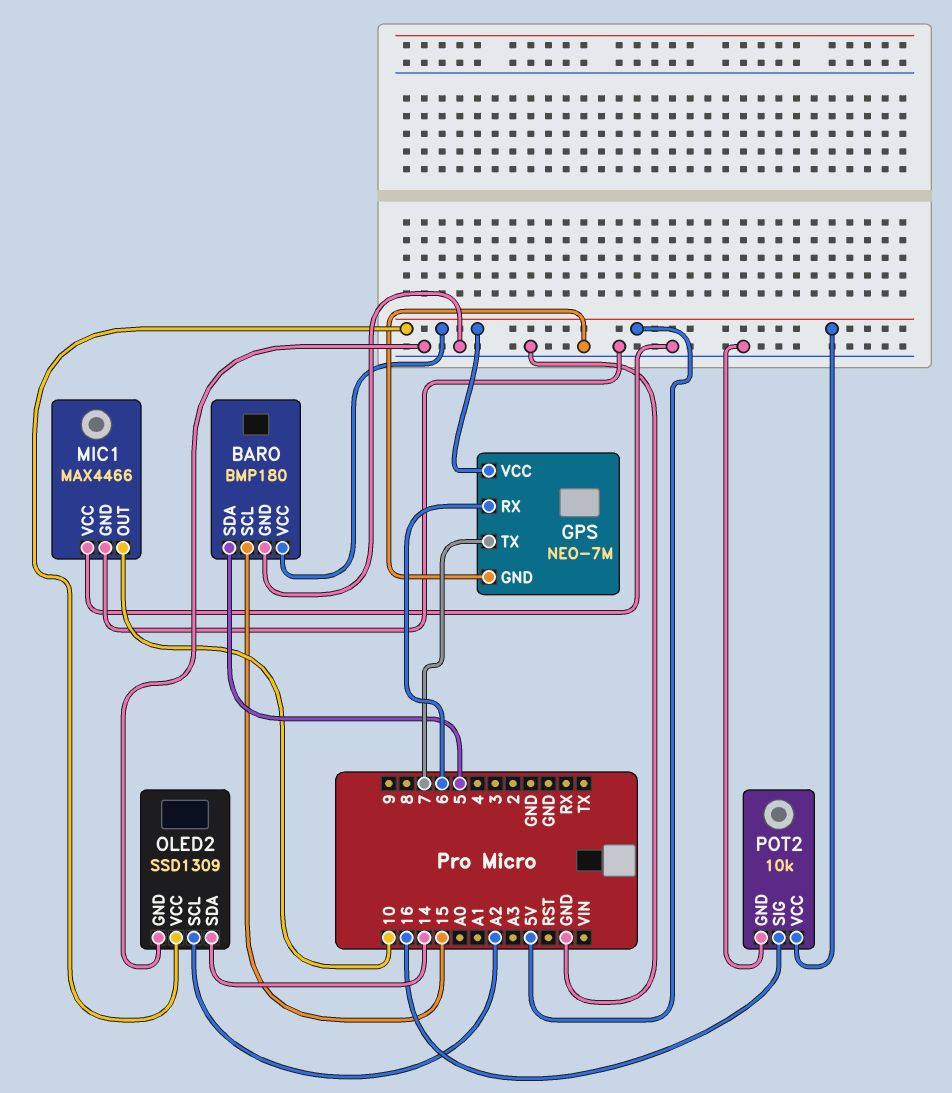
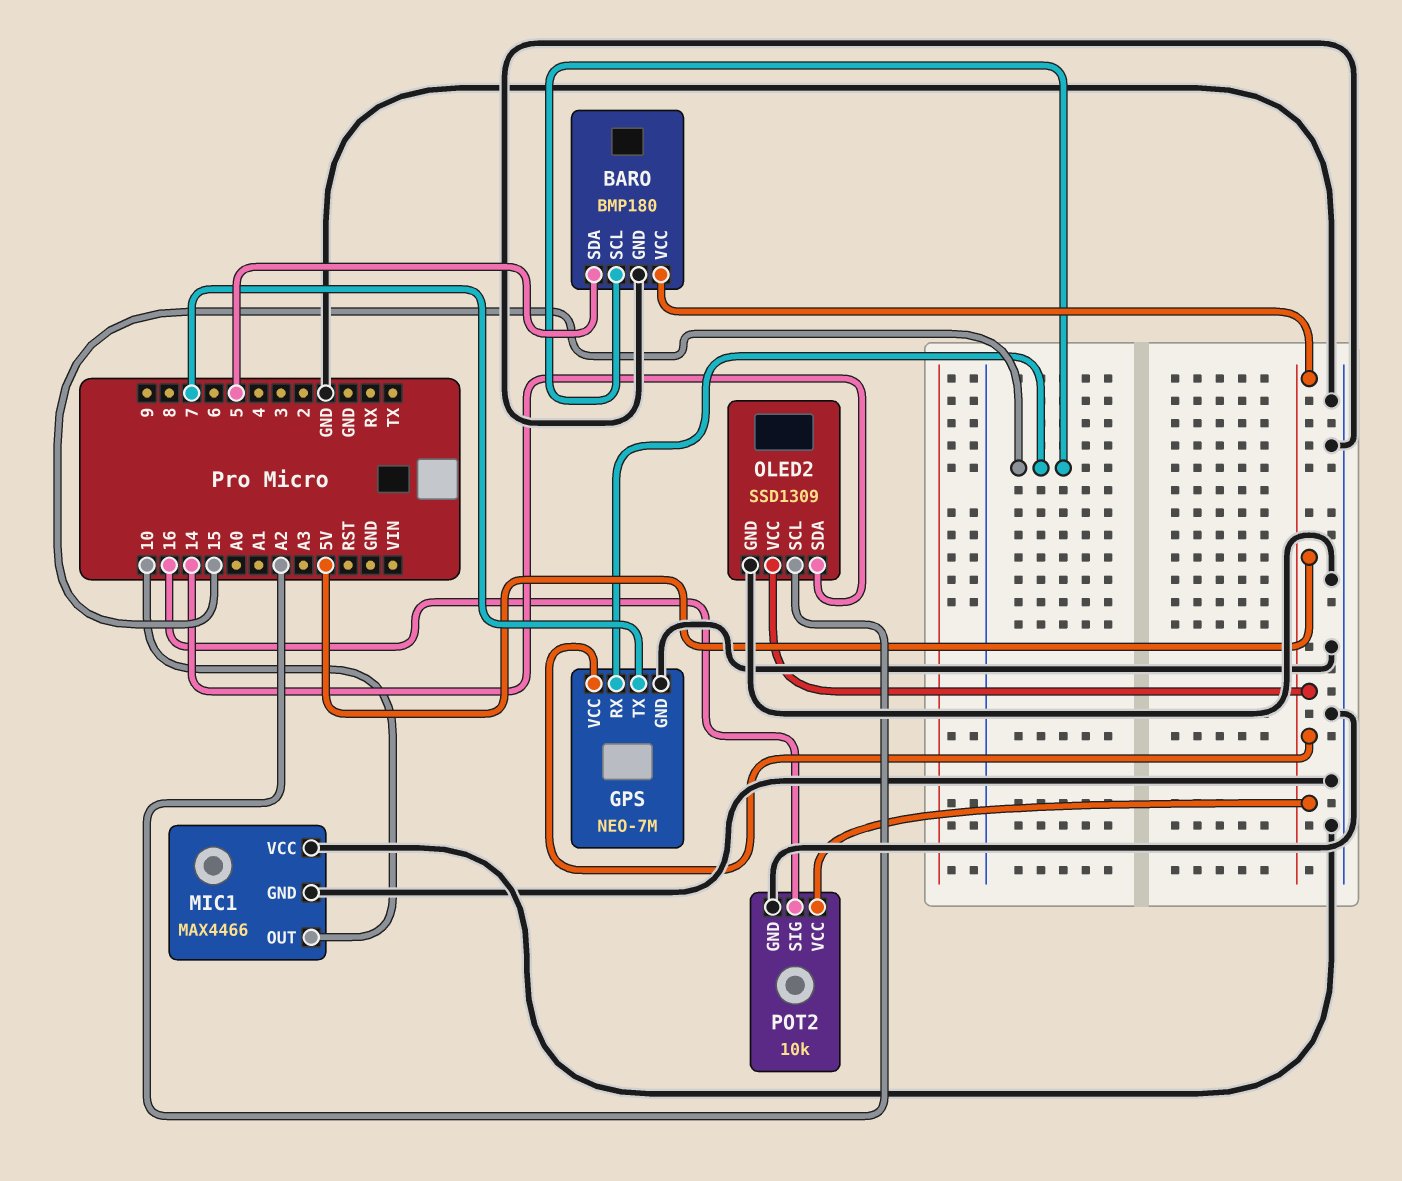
GPS pin RX: 6 -> 15

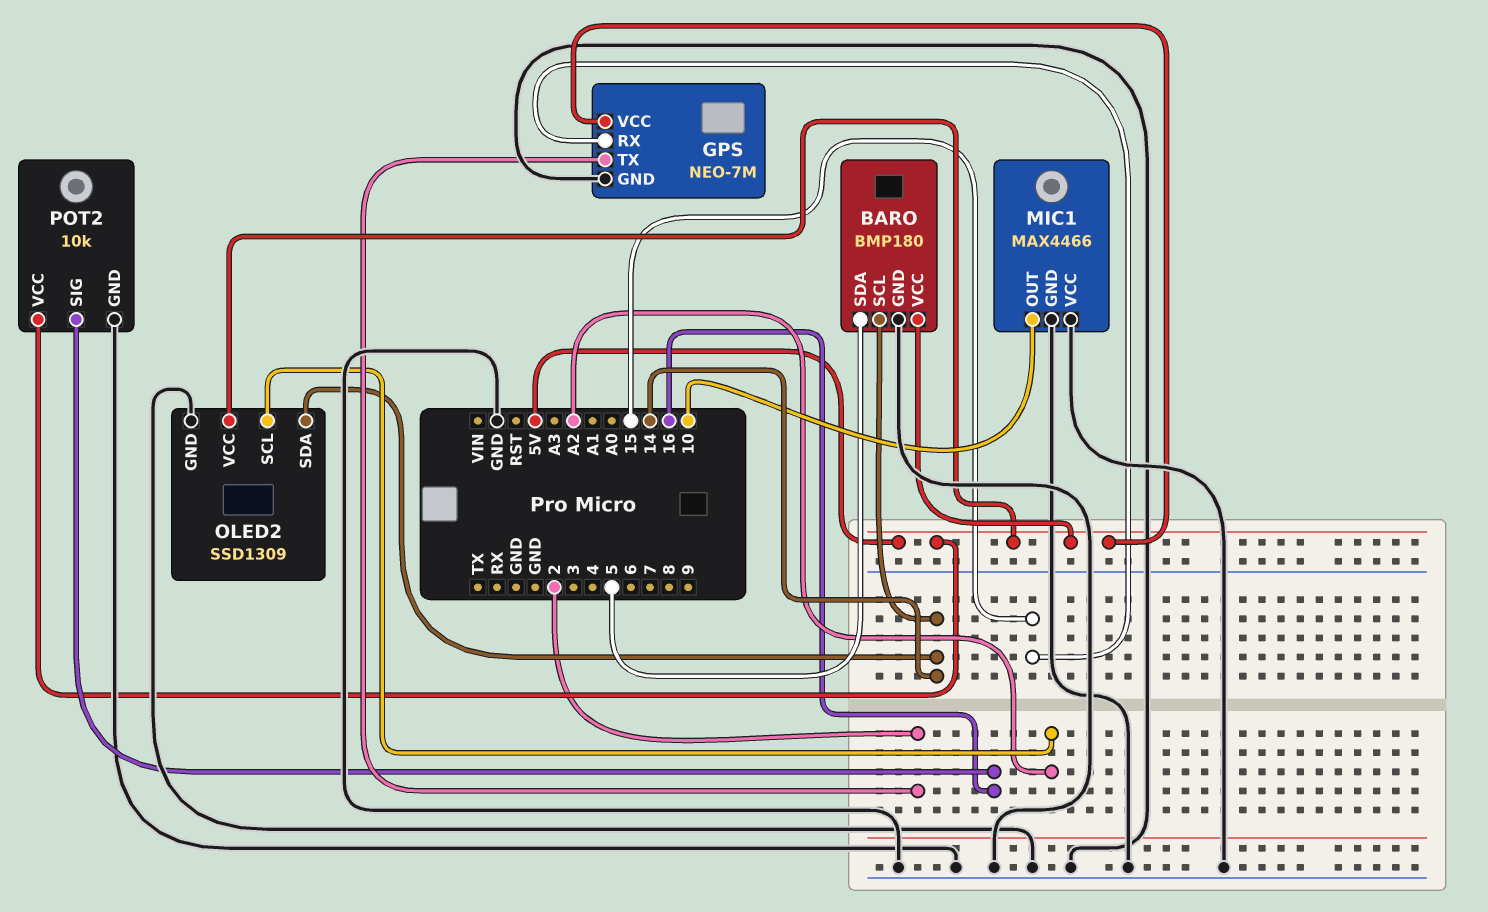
BARO pin SCL: 15 -> 14
GPS pin TX: 7 -> 2

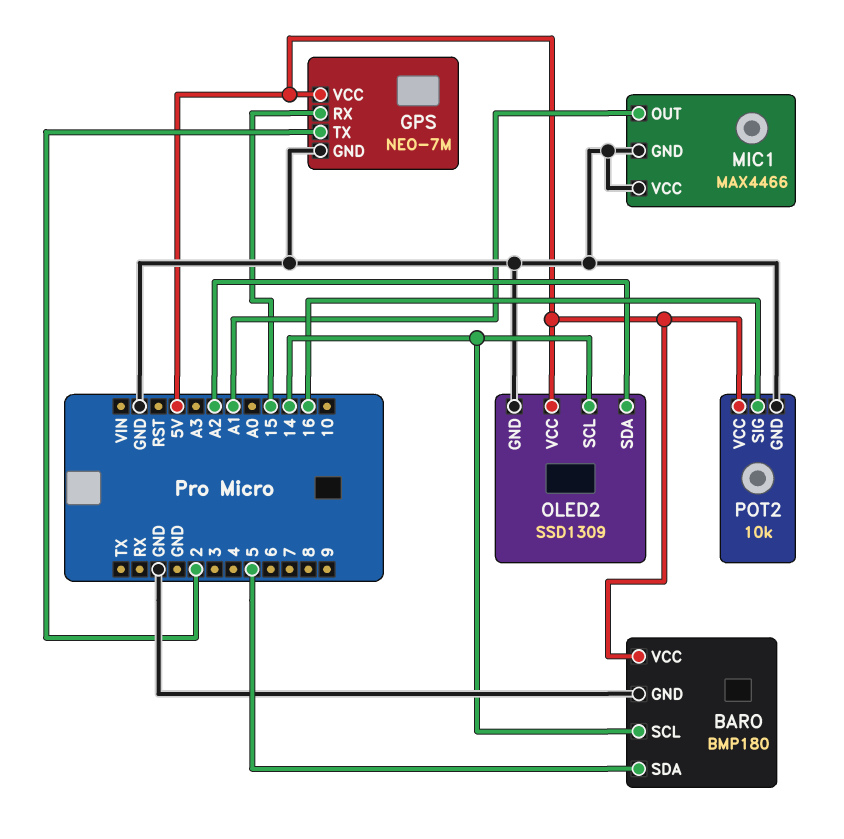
MIC1 pin OUT: 10 -> A1
OLED2 pin SCL: A2 -> 14
OLED2 pin SDA: 14 -> A2

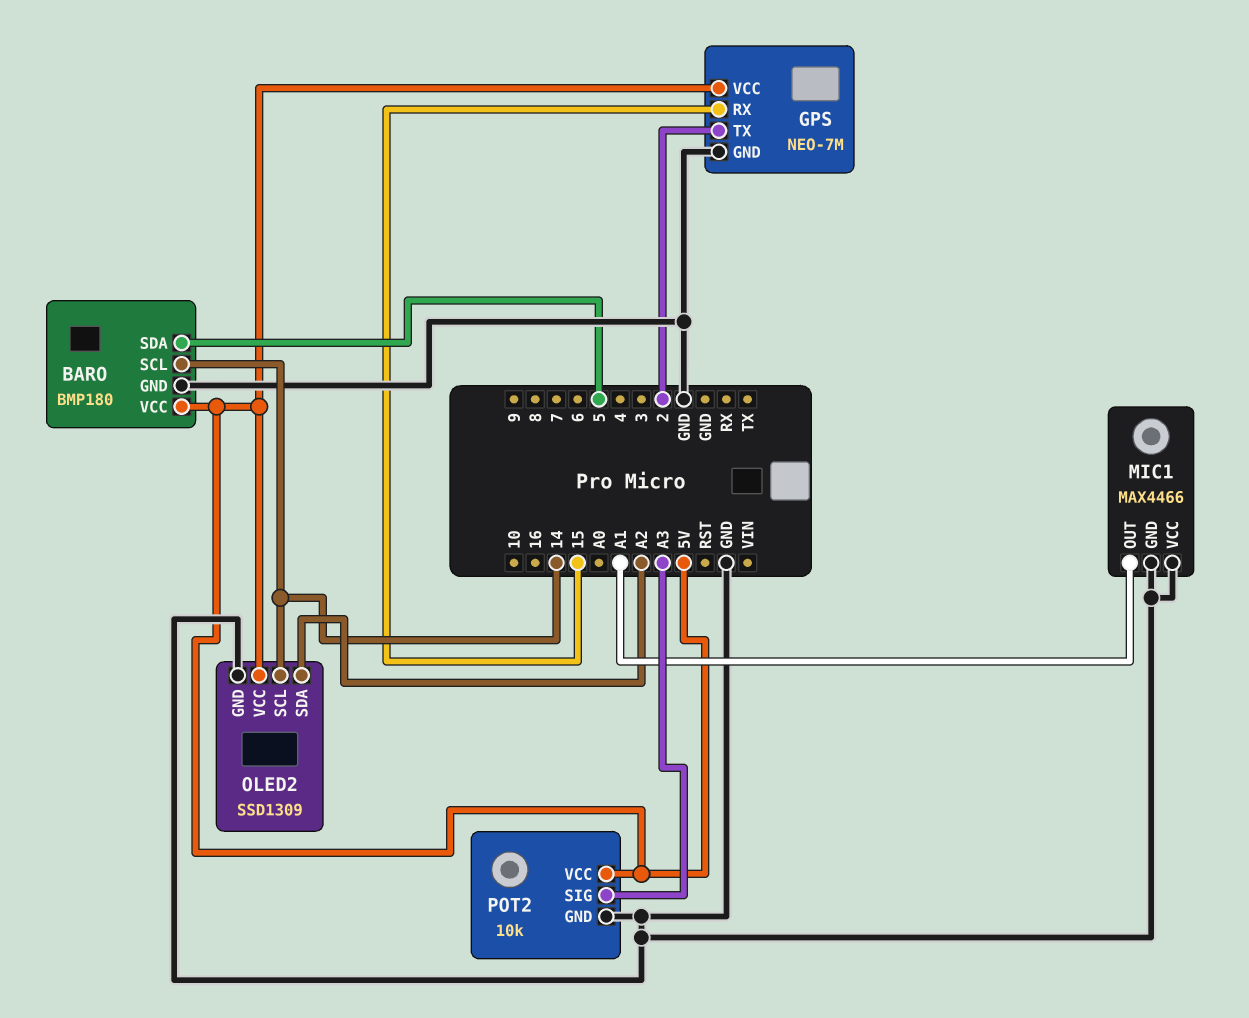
POT2 pin SIG: 16 -> A3

